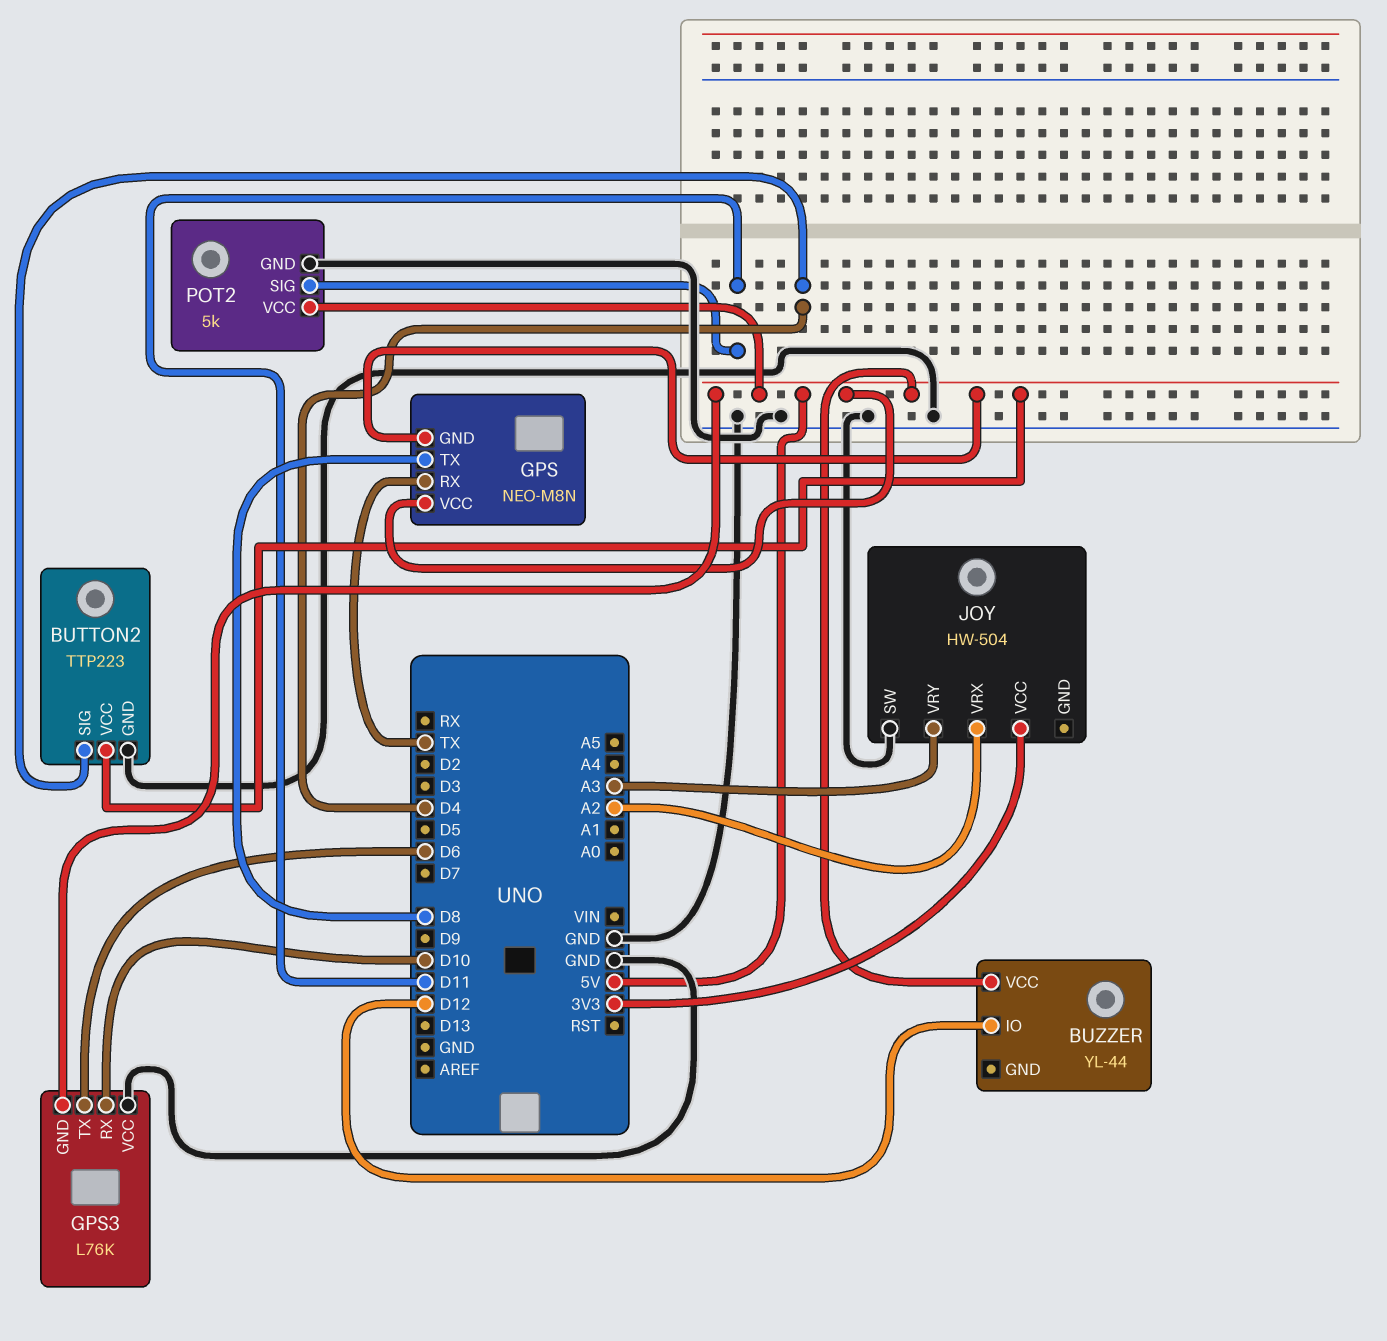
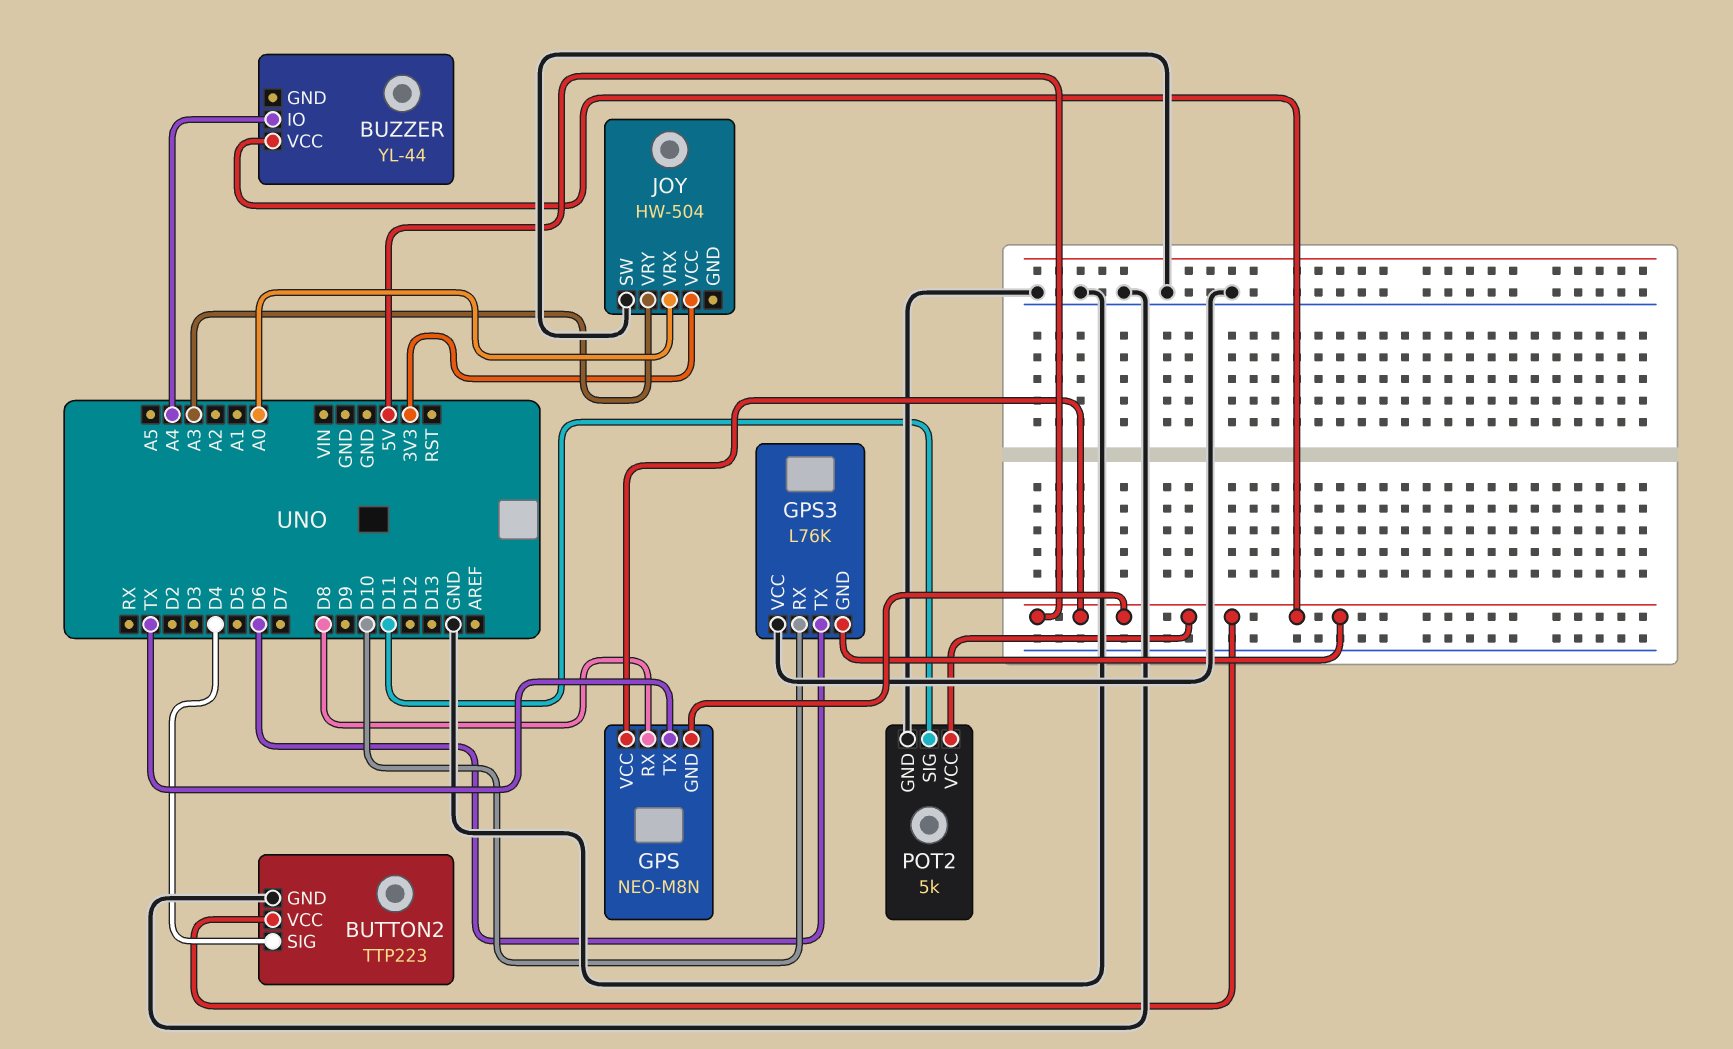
BUZZER pin IO: D12 -> A4
GPS pin RX: TX -> D8
GPS pin TX: D8 -> TX
JOY pin VRX: A2 -> A0

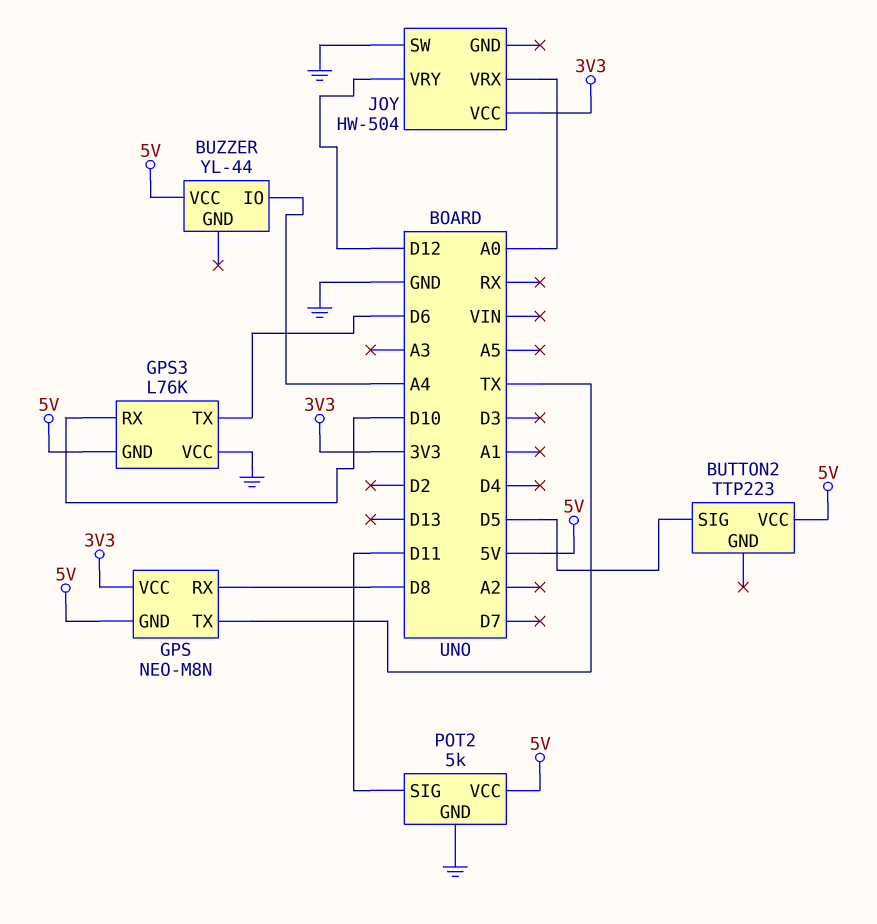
BUTTON2 pin GND: GND -> none
BUTTON2 pin SIG: D4 -> D5
GPS pin VCC: 5V -> 3V3
JOY pin VRY: A3 -> D12

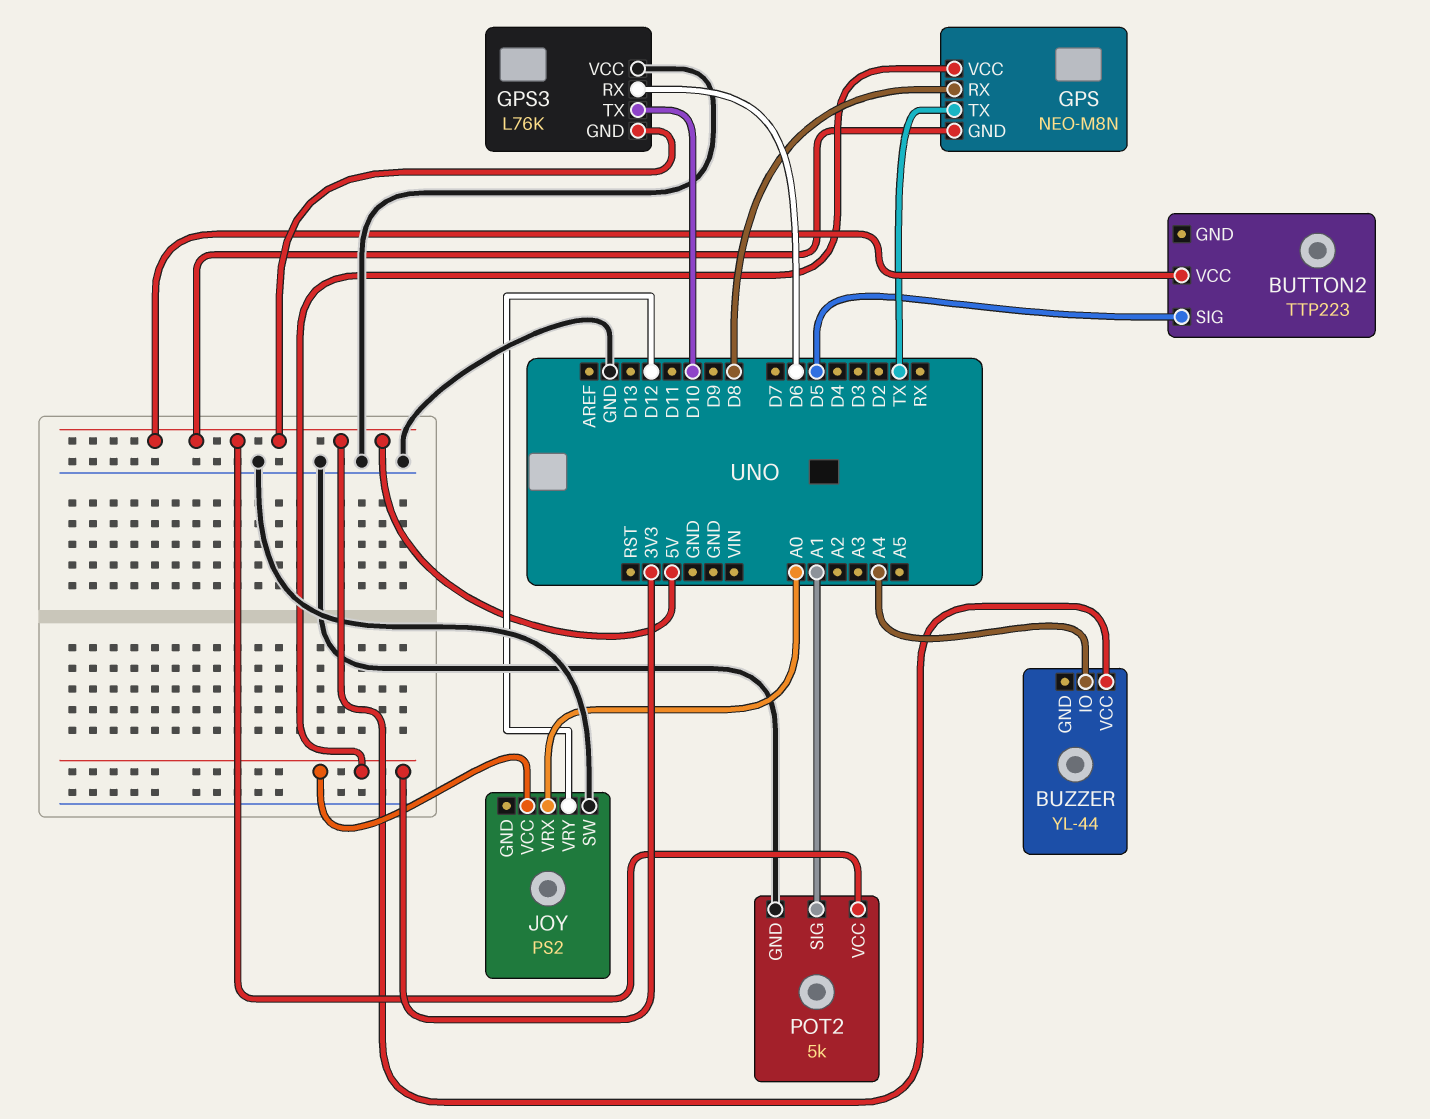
GPS3 pin RX: D10 -> D6
GPS3 pin TX: D6 -> D10
JOY: HW-504 -> PS2
POT2 pin SIG: D11 -> A1

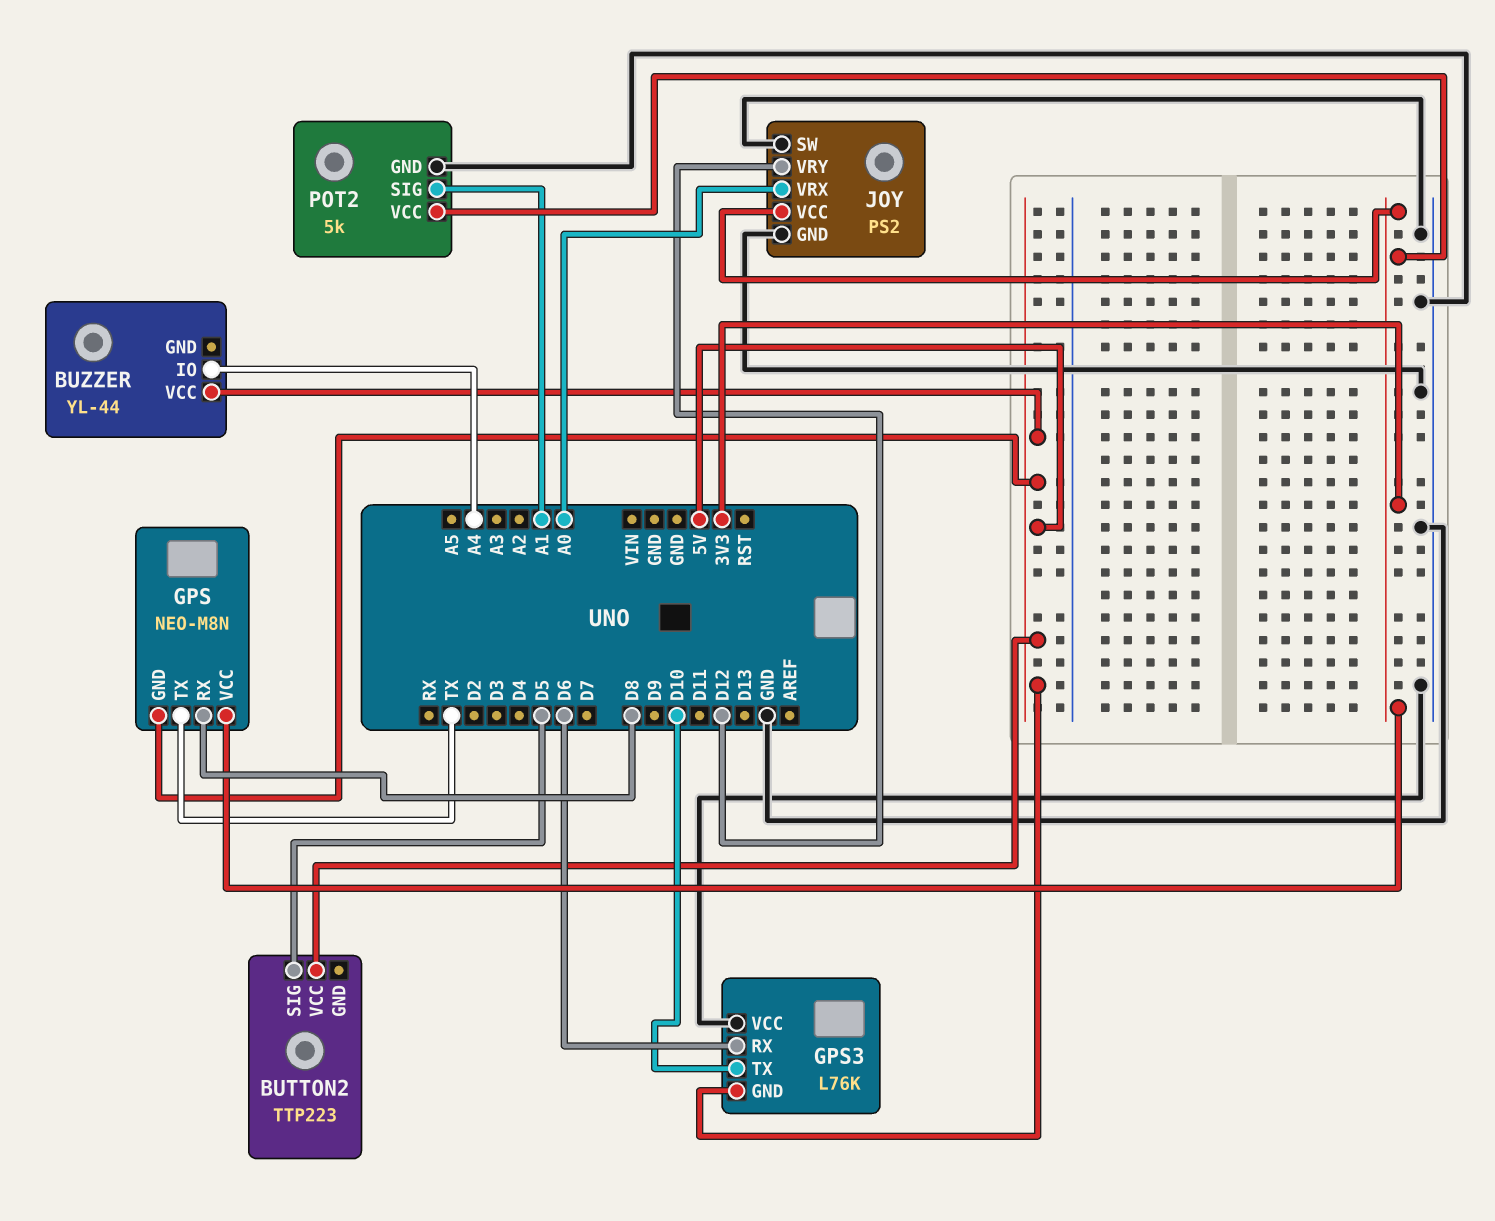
JOY pin GND: none -> GND
POT2 pin VCC: 5V -> 3V3

